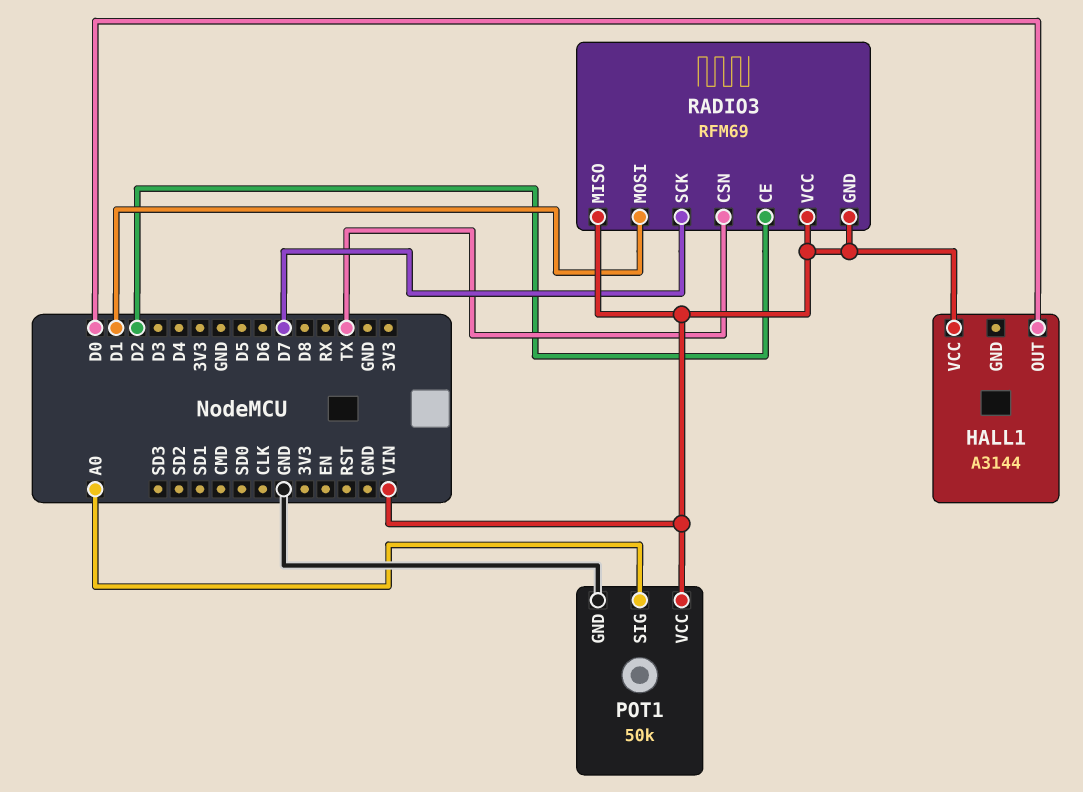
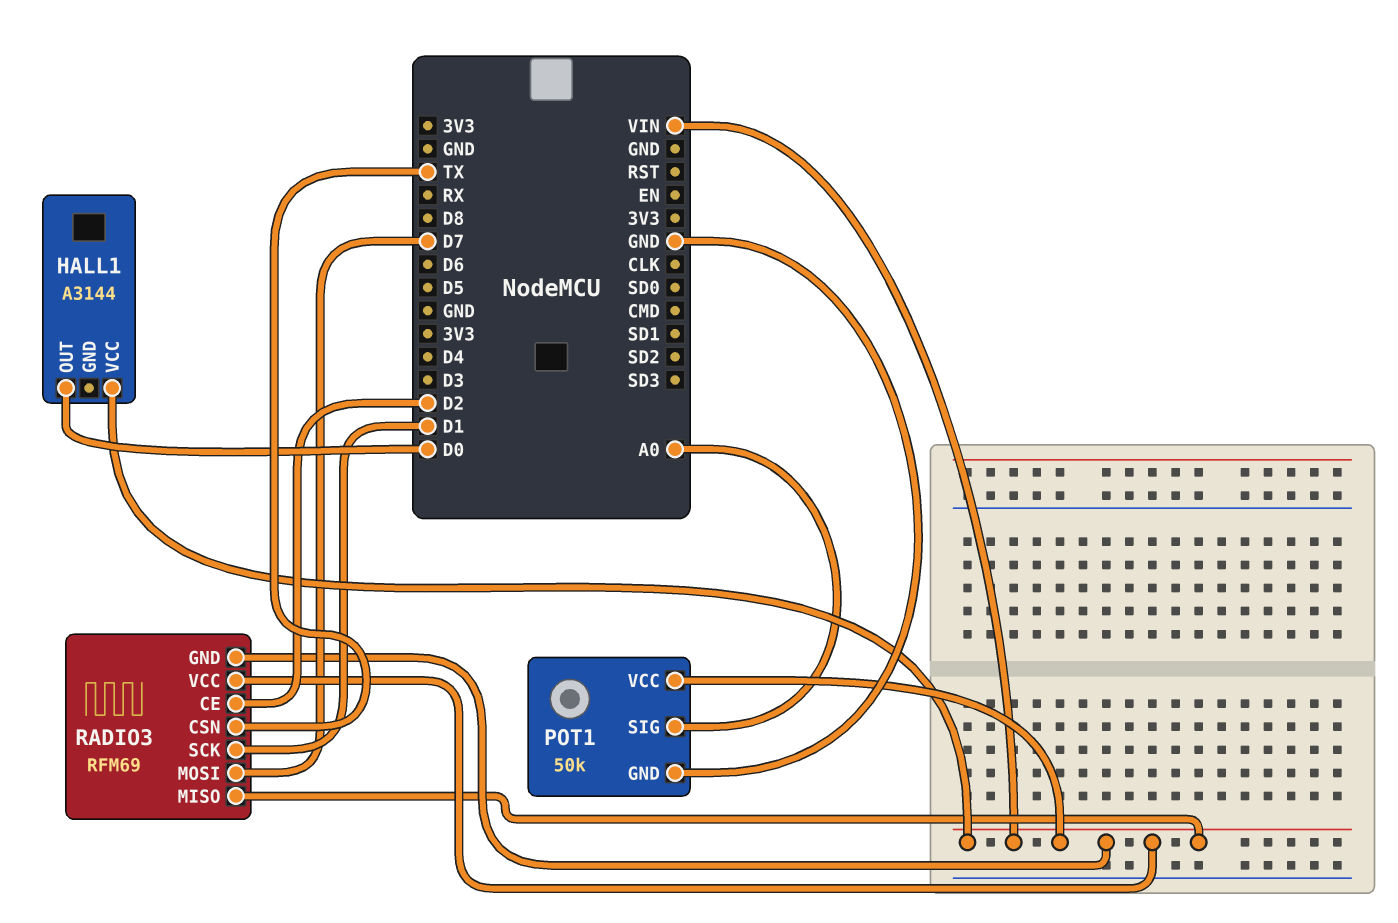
RADIO3 pin MOSI: D1 -> D7
RADIO3 pin SCK: D7 -> D1

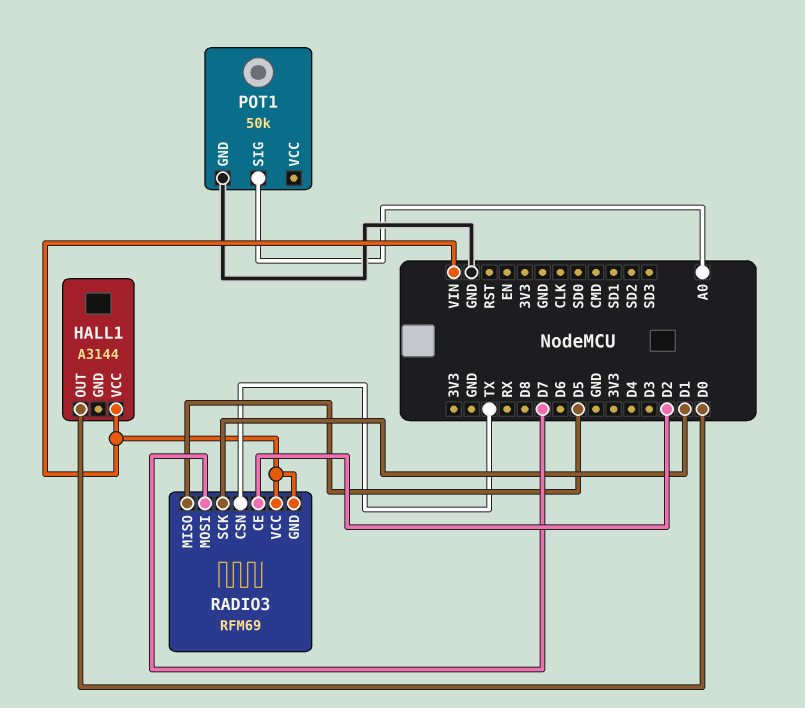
POT1 pin VCC: VIN -> none
RADIO3 pin MISO: VIN -> D5

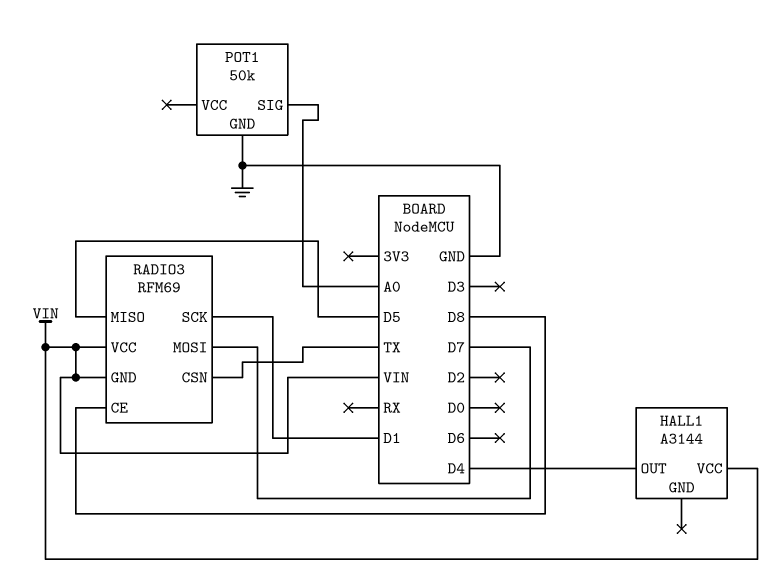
HALL1 pin OUT: D0 -> D4
RADIO3 pin CE: D2 -> D8

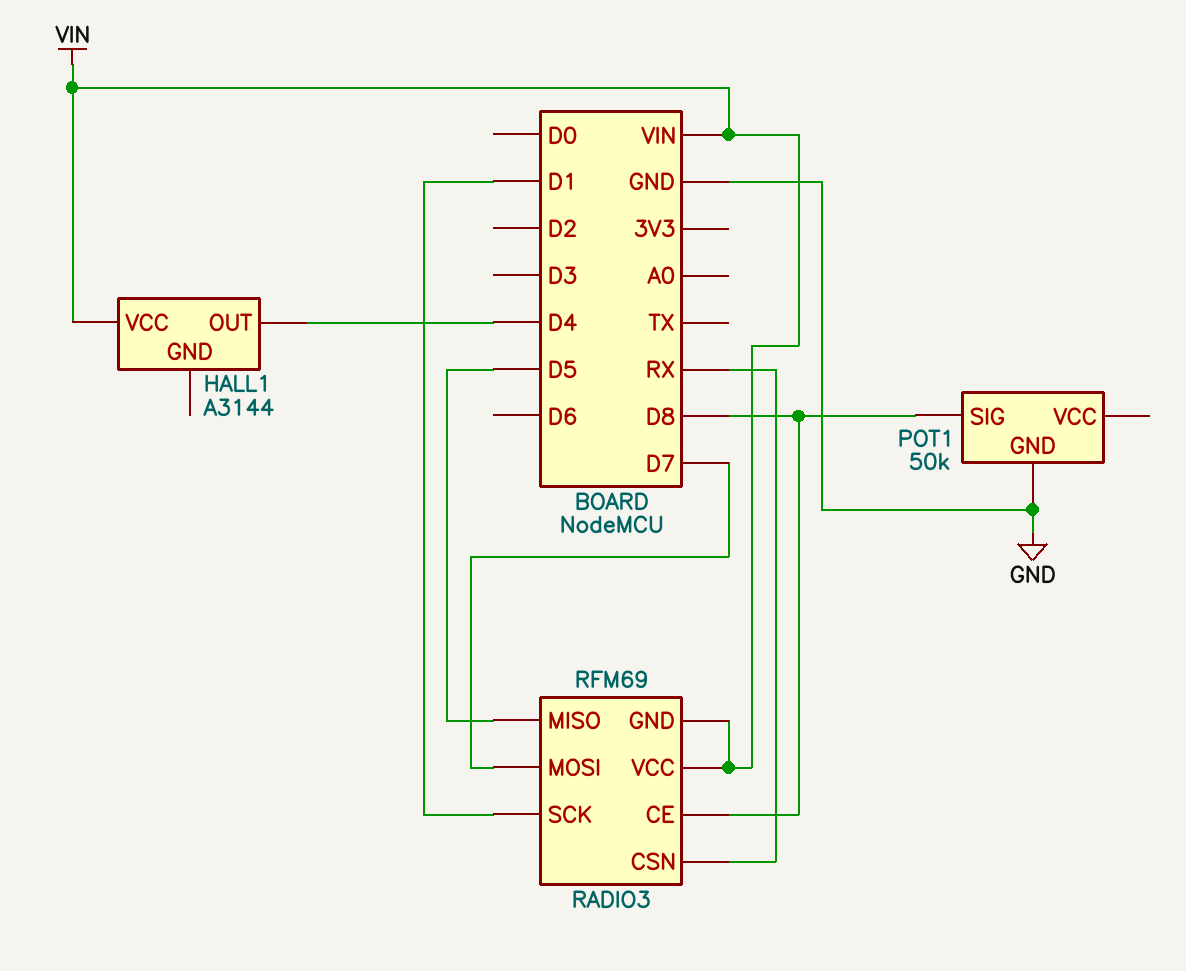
POT1 pin SIG: A0 -> D8
RADIO3 pin CSN: TX -> RX

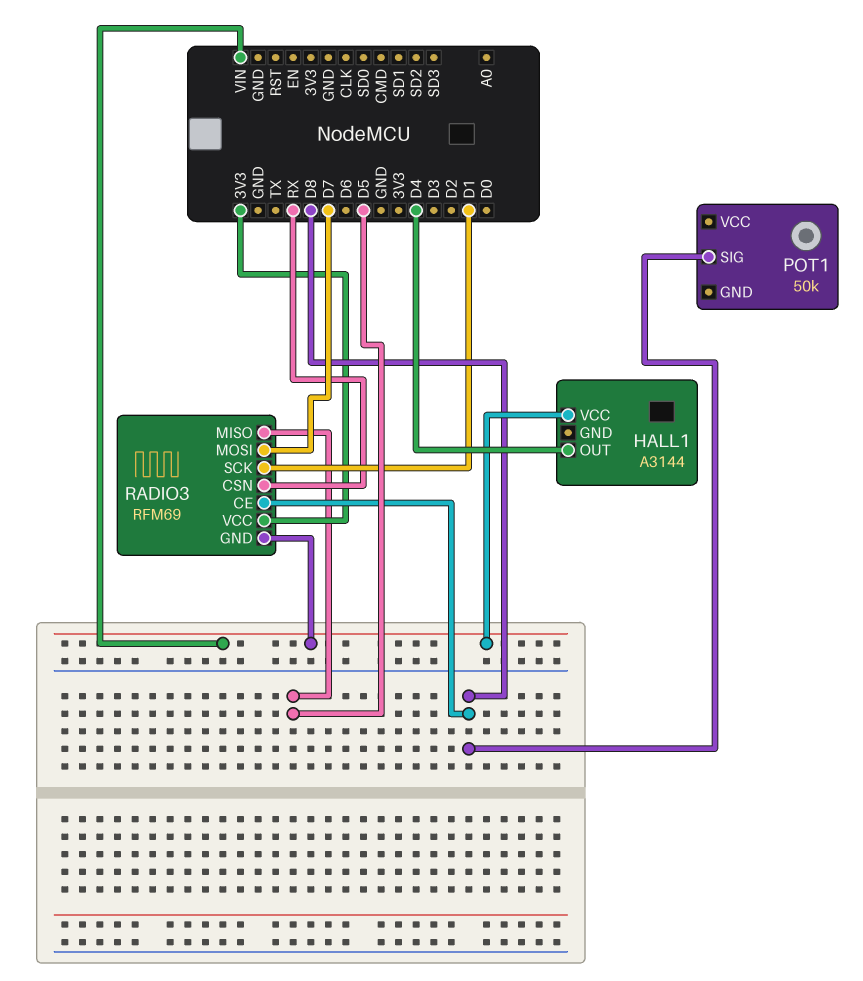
POT1 pin GND: GND -> none
RADIO3 pin VCC: VIN -> 3V3

